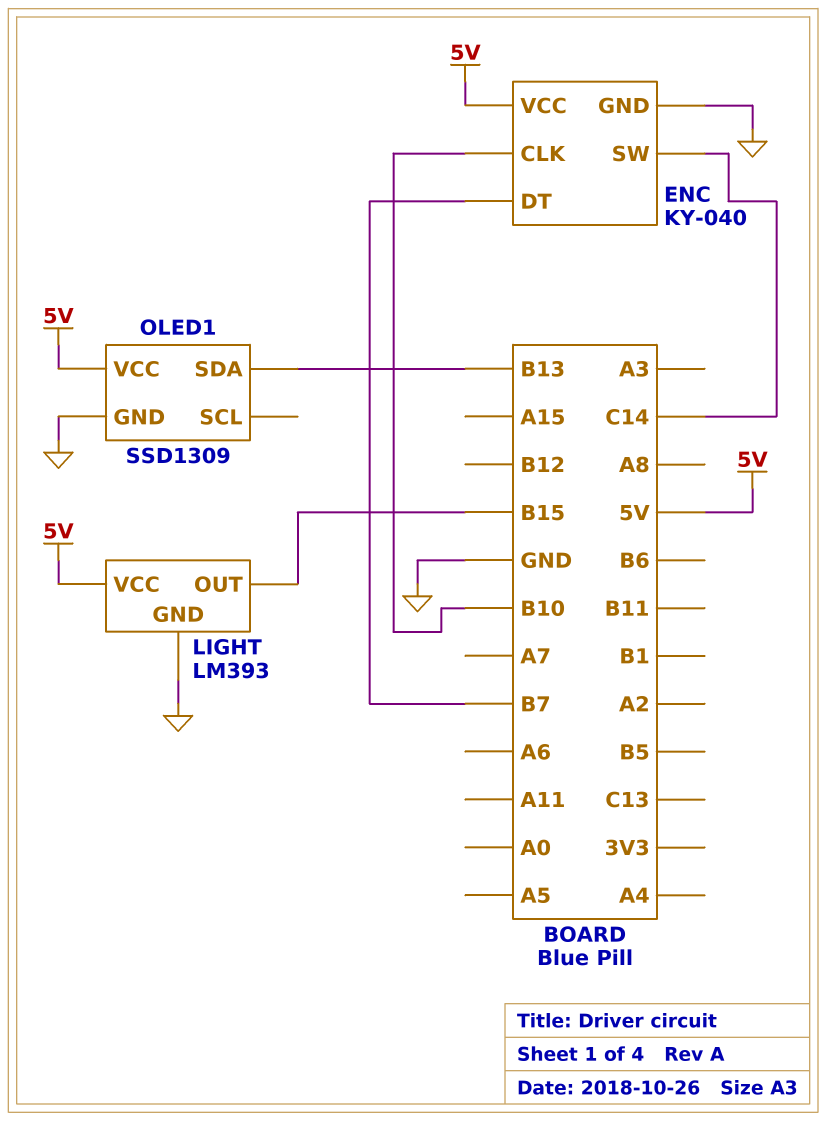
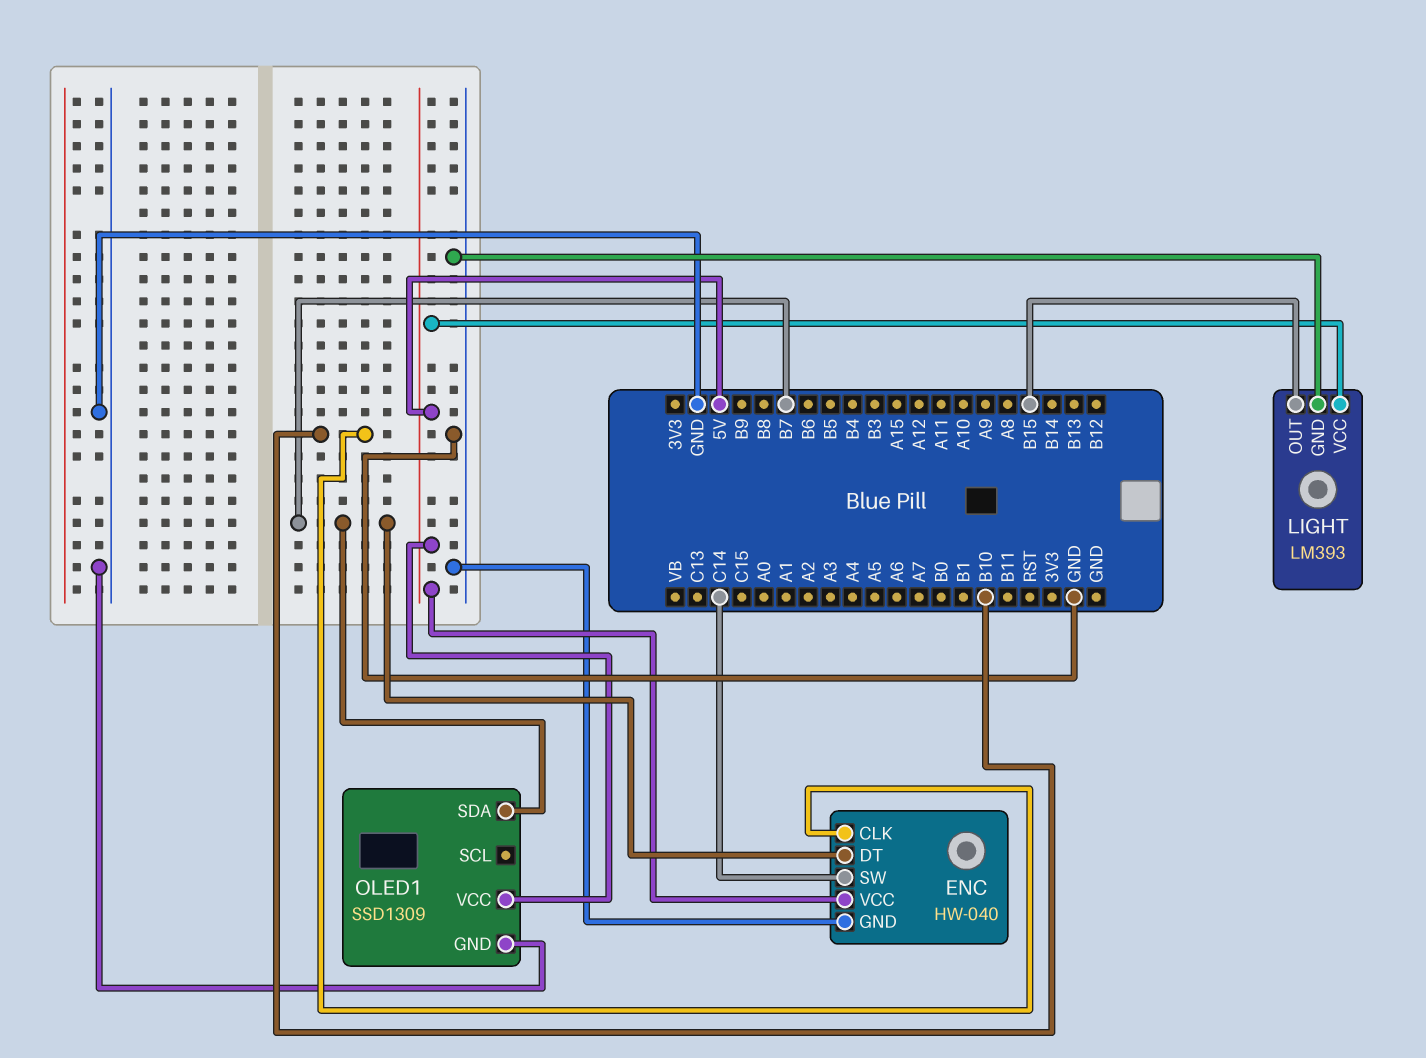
ENC: KY-040 -> HW-040
OLED1 pin SDA: B13 -> B7

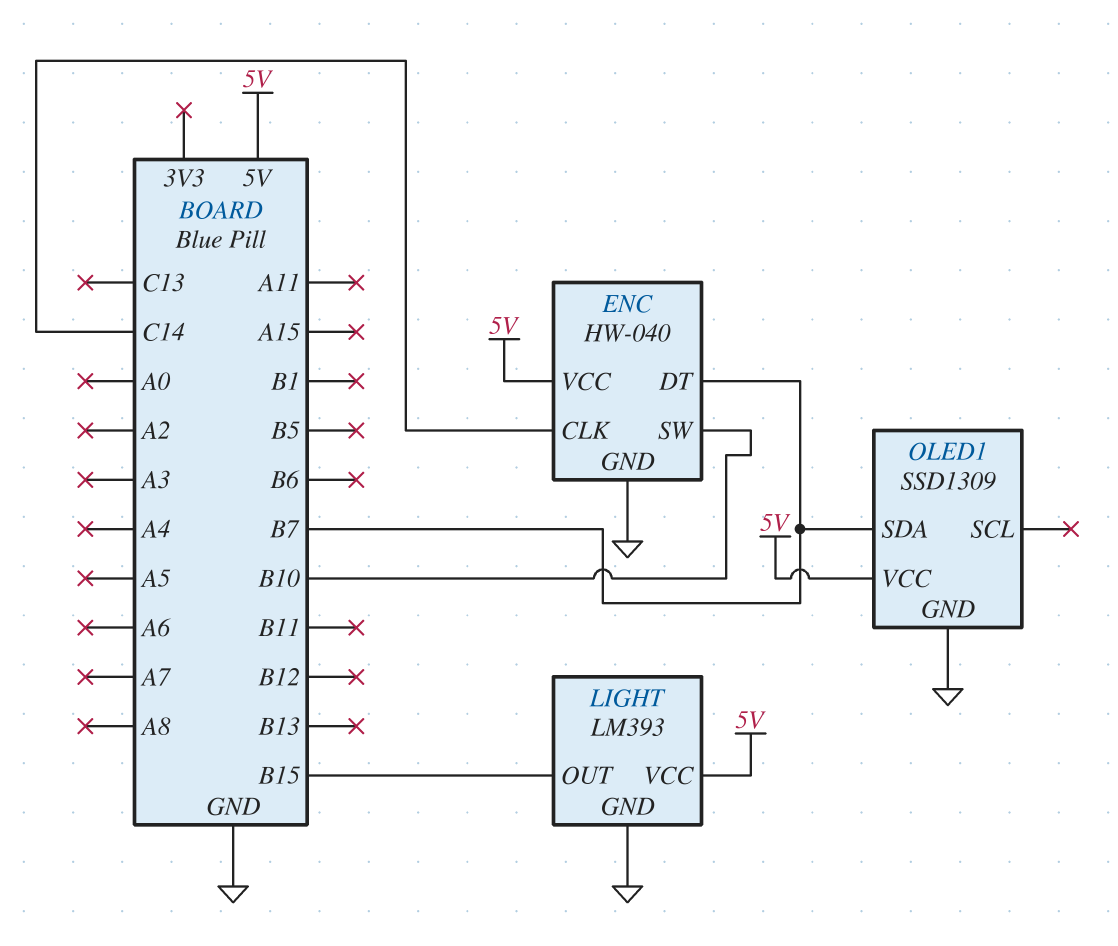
ENC pin CLK: B10 -> C14
ENC pin SW: C14 -> B10

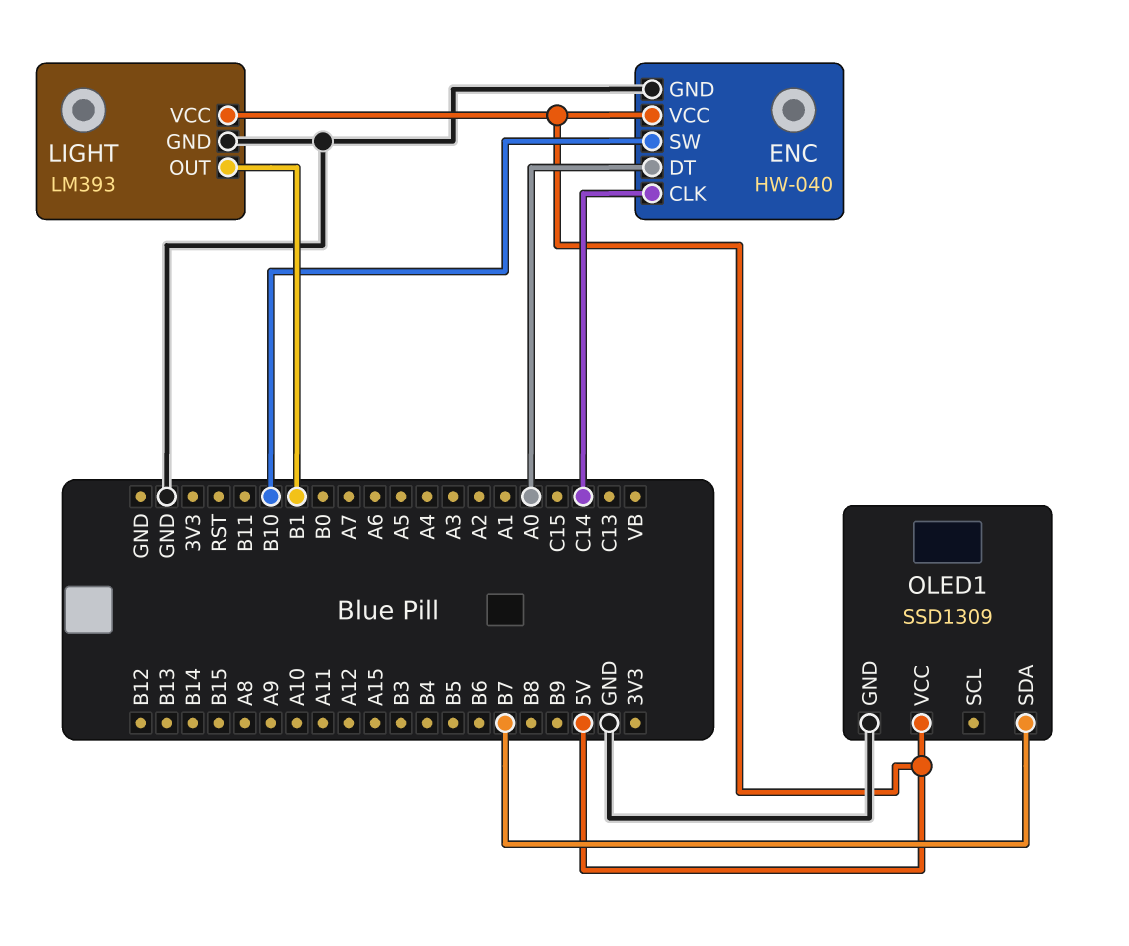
ENC pin DT: B7 -> A0
LIGHT pin OUT: B15 -> B1

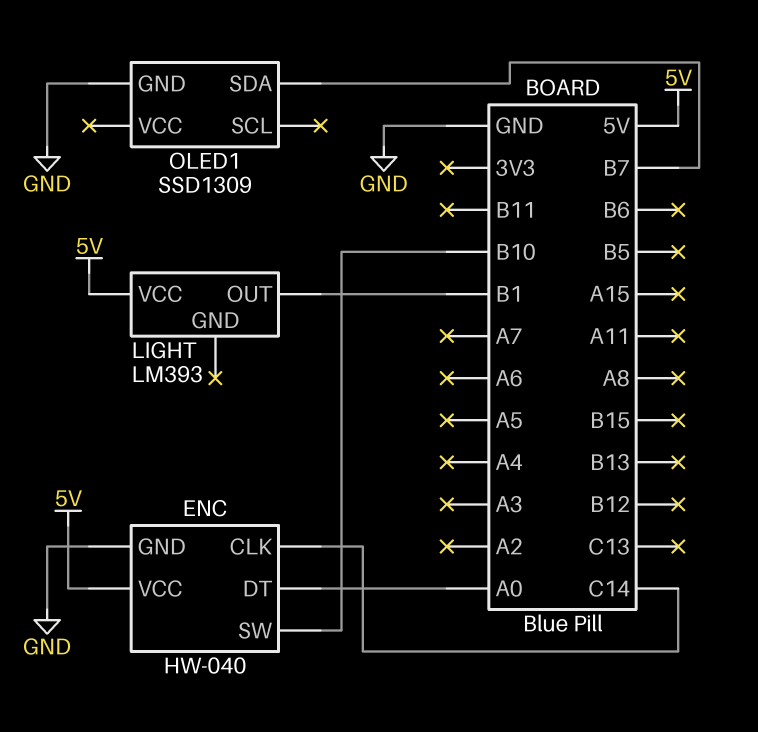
LIGHT pin GND: GND -> none
OLED1 pin VCC: 5V -> none

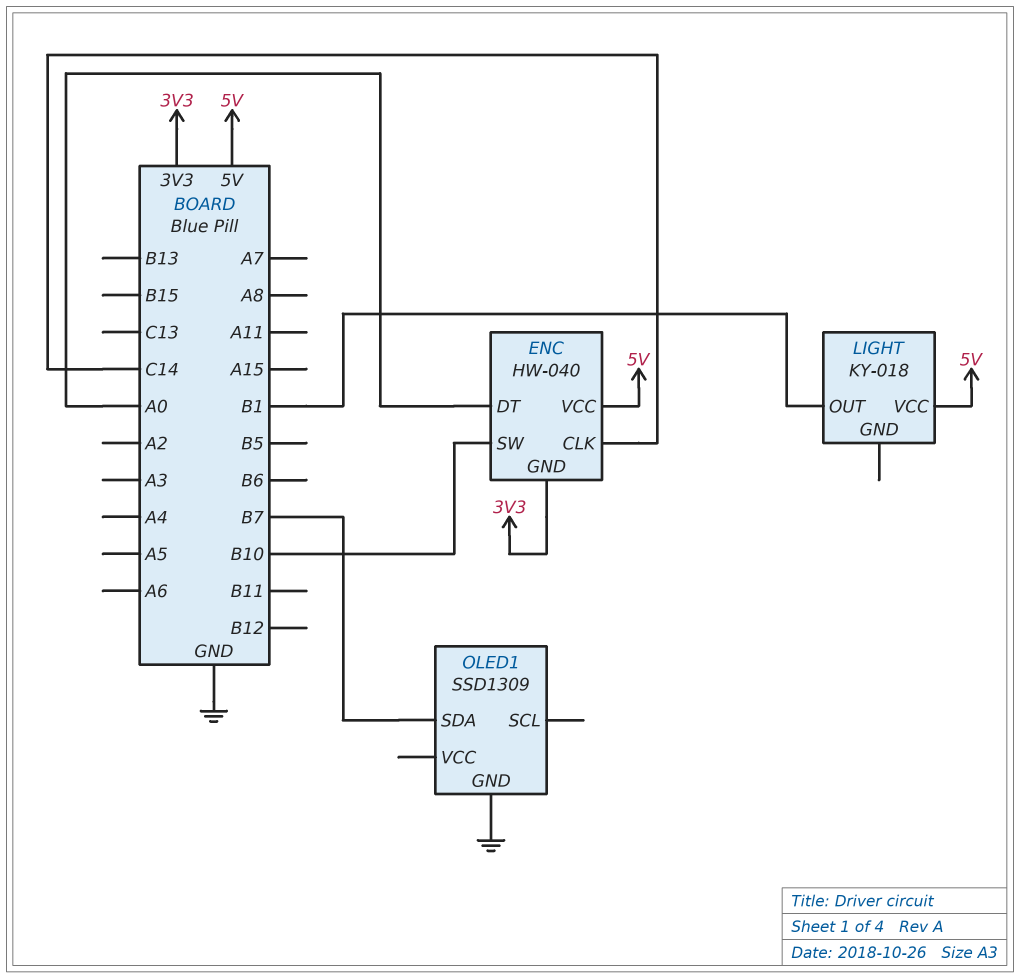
ENC pin GND: GND -> 3V3
LIGHT: LM393 -> KY-018

